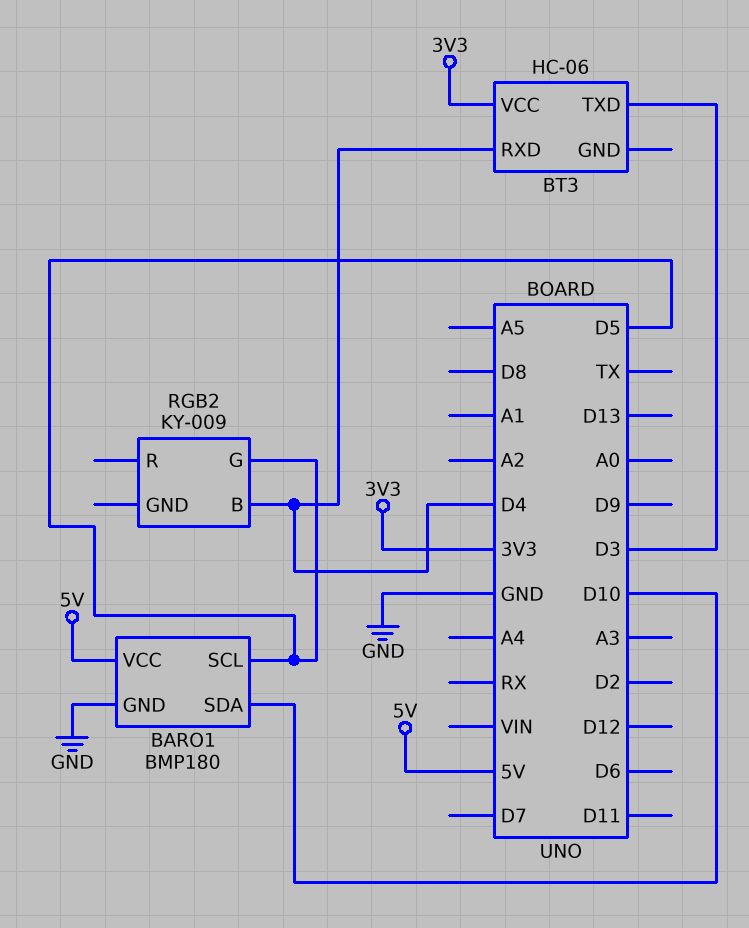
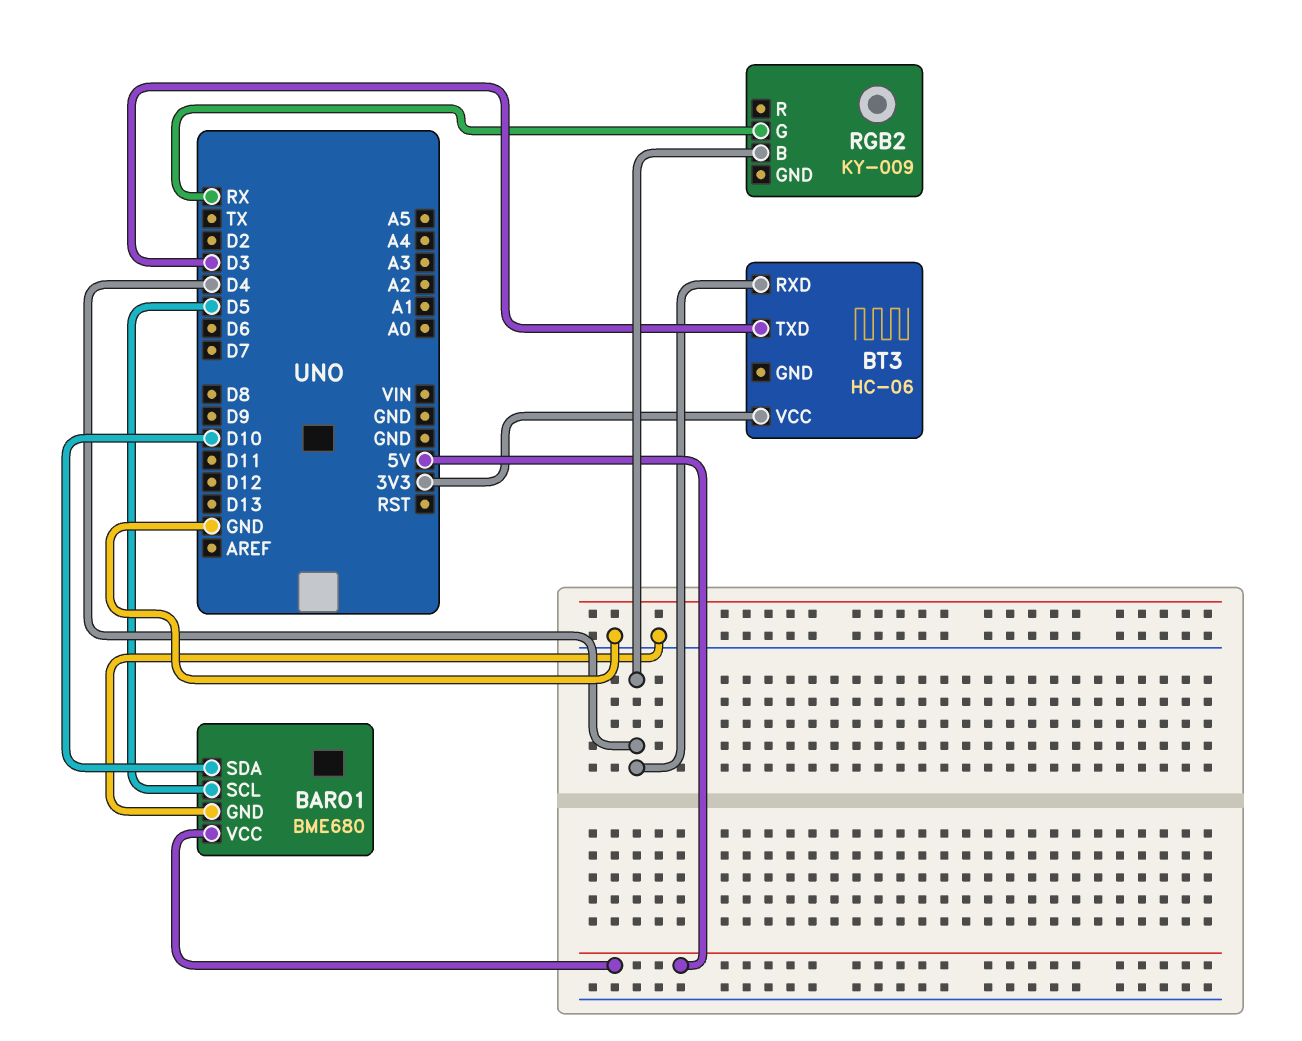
BARO1: BMP180 -> BME680
RGB2 pin G: D5 -> RX

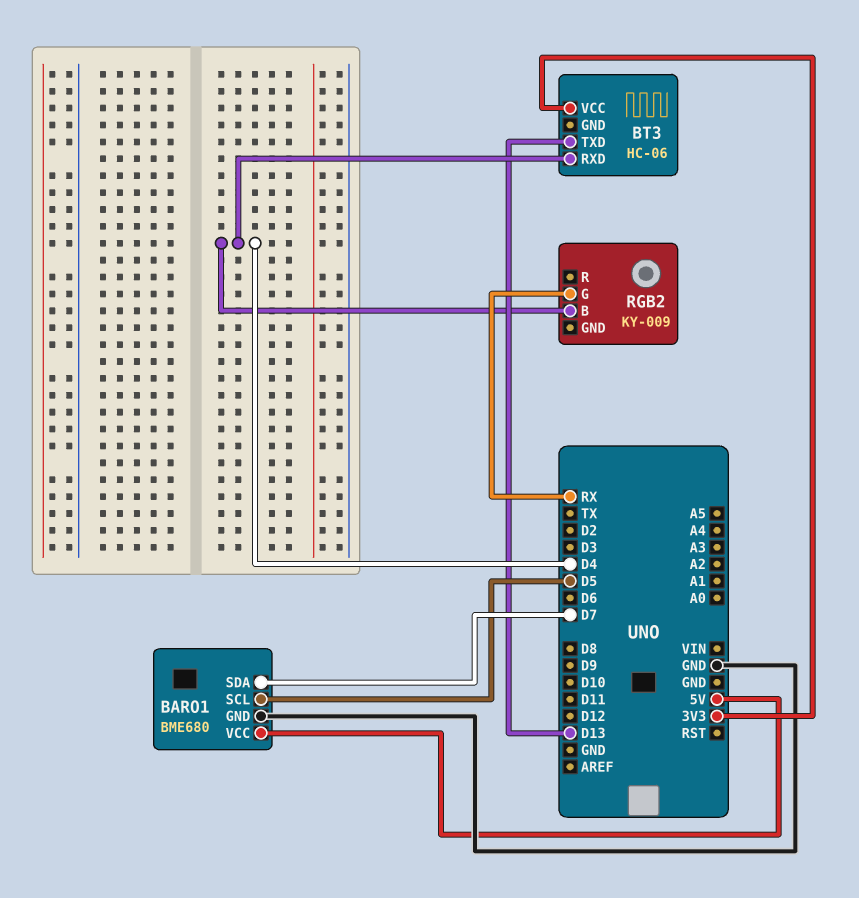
BARO1 pin SDA: D10 -> D7
BT3 pin TXD: D3 -> D13

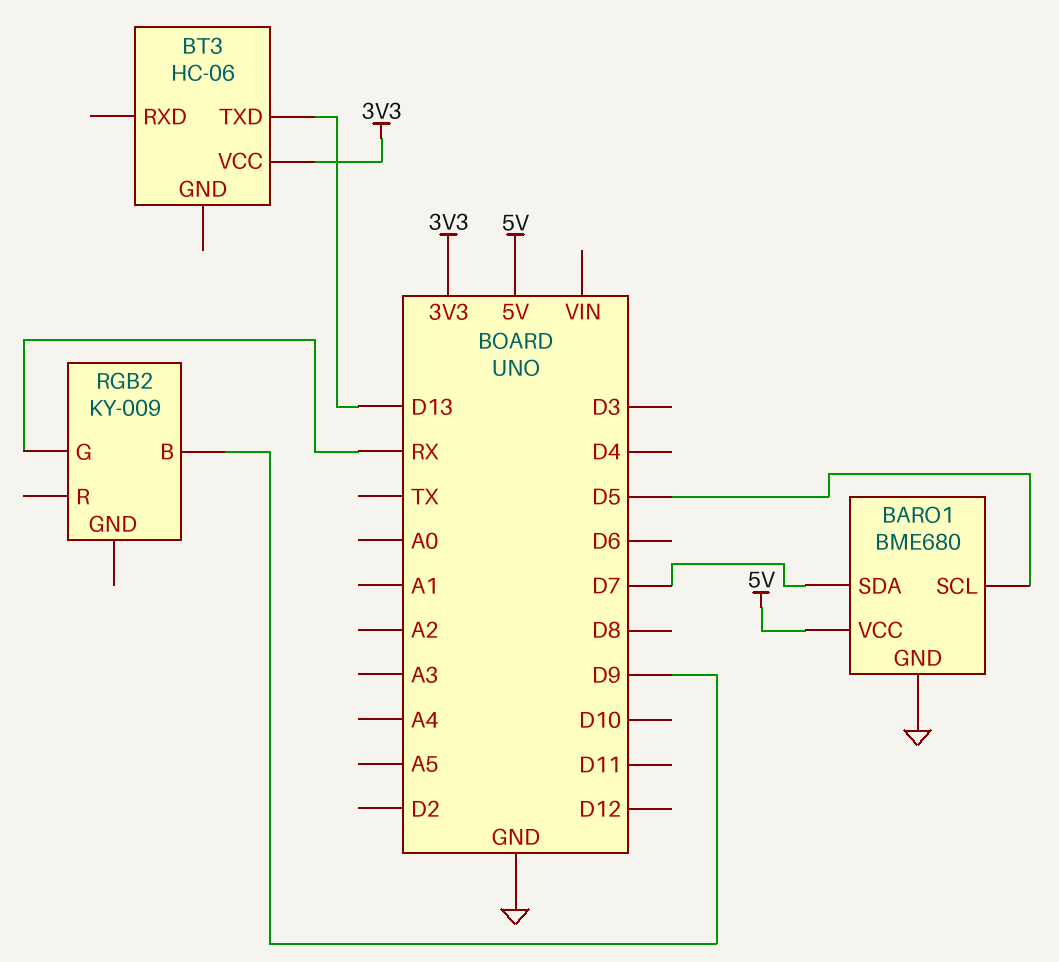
BT3 pin RXD: D4 -> none
RGB2 pin B: D4 -> D9

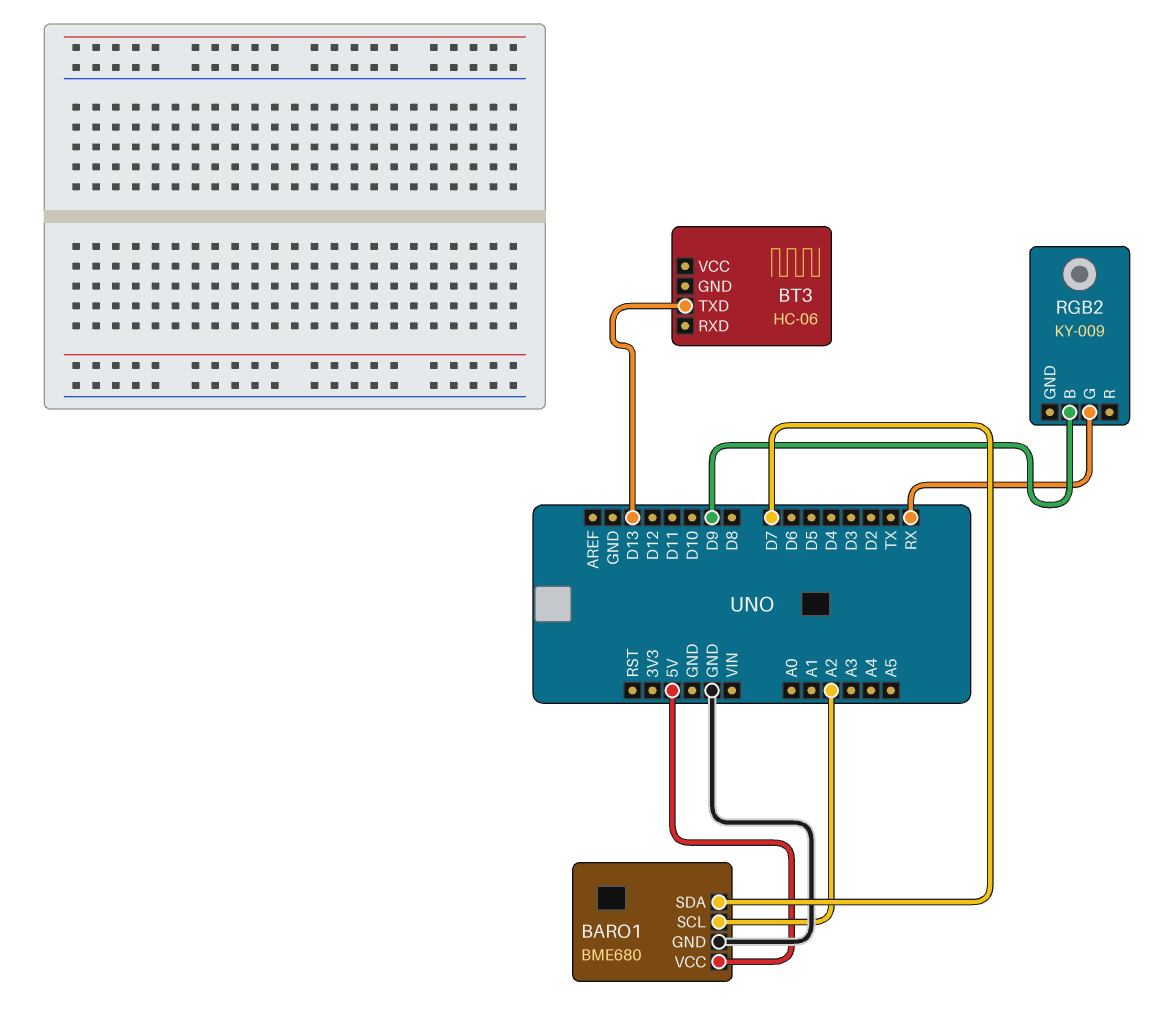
BARO1 pin SCL: D5 -> A2
BT3 pin VCC: 3V3 -> none

